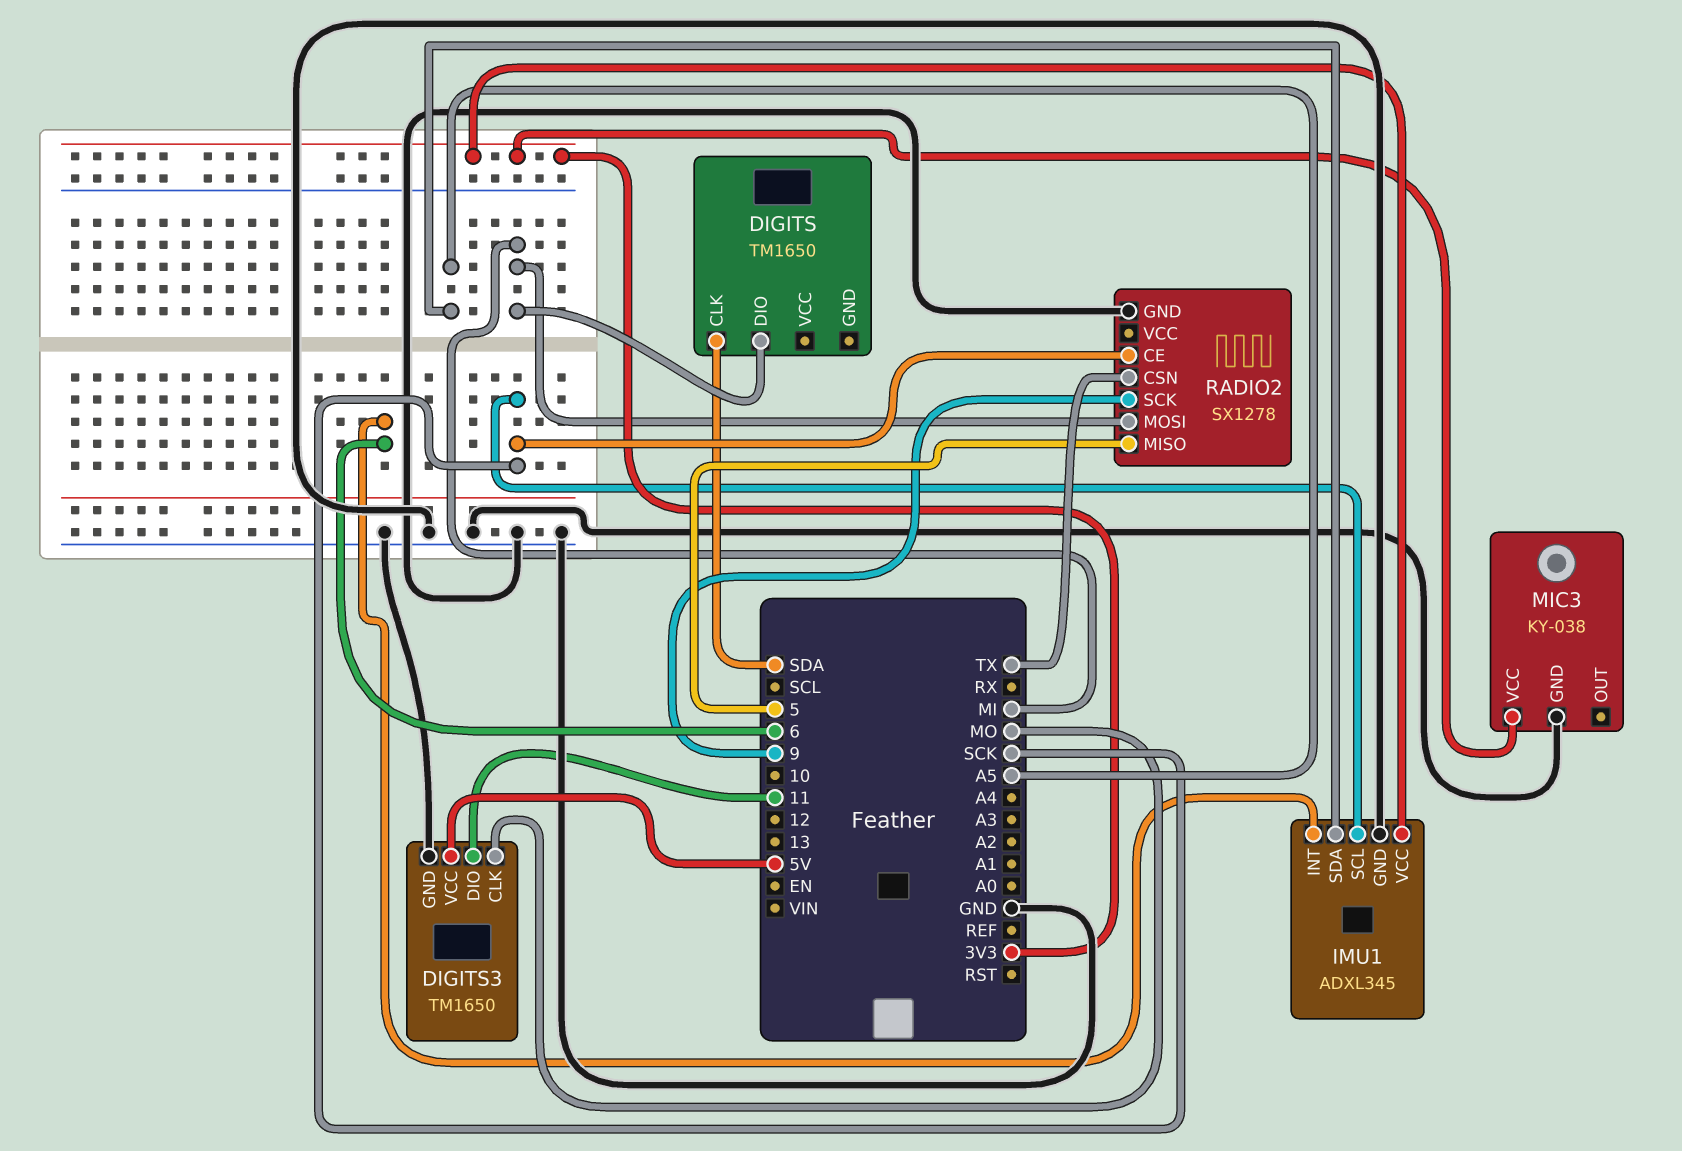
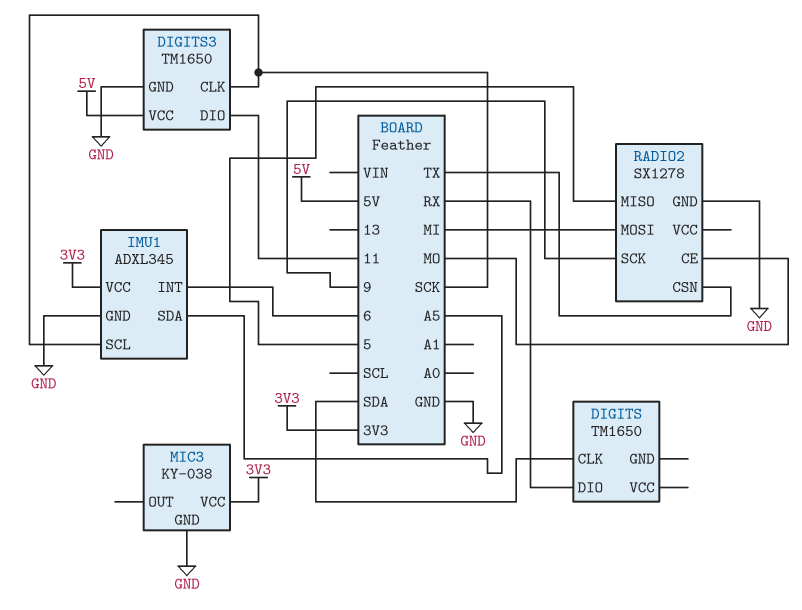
DIGITS pin DIO: MI -> RX
DIGITS3 pin CLK: MO -> SCK
RADIO2 pin CE: SCK -> MO

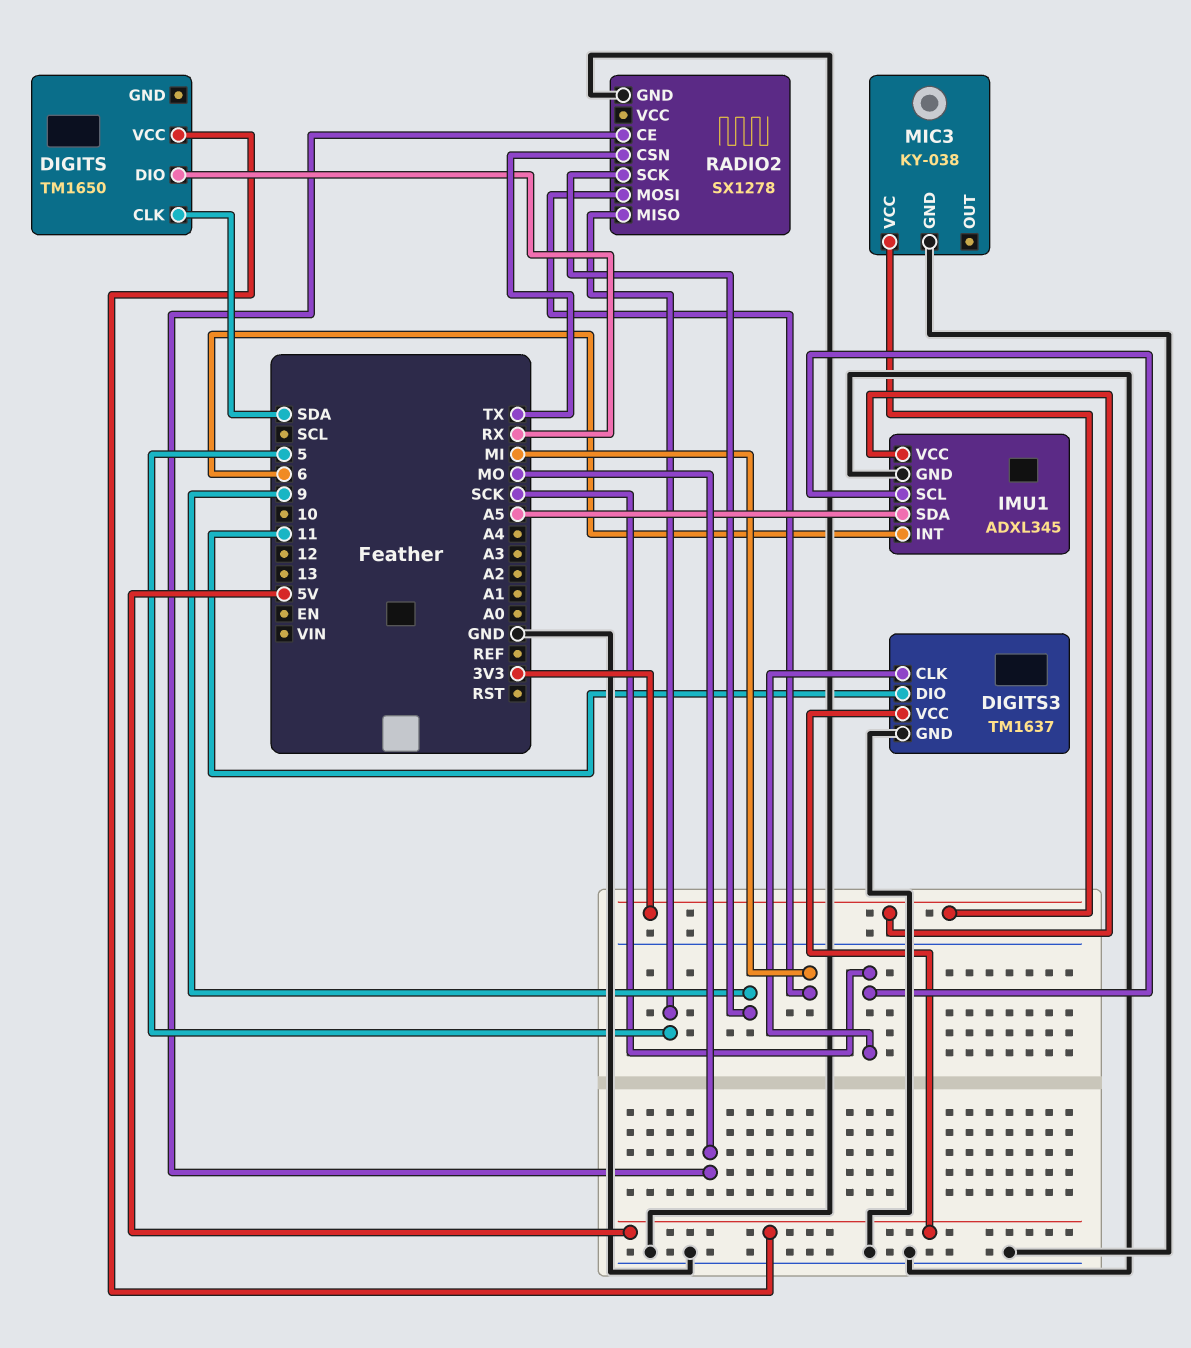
DIGITS pin VCC: none -> 5V
DIGITS3: TM1650 -> TM1637

